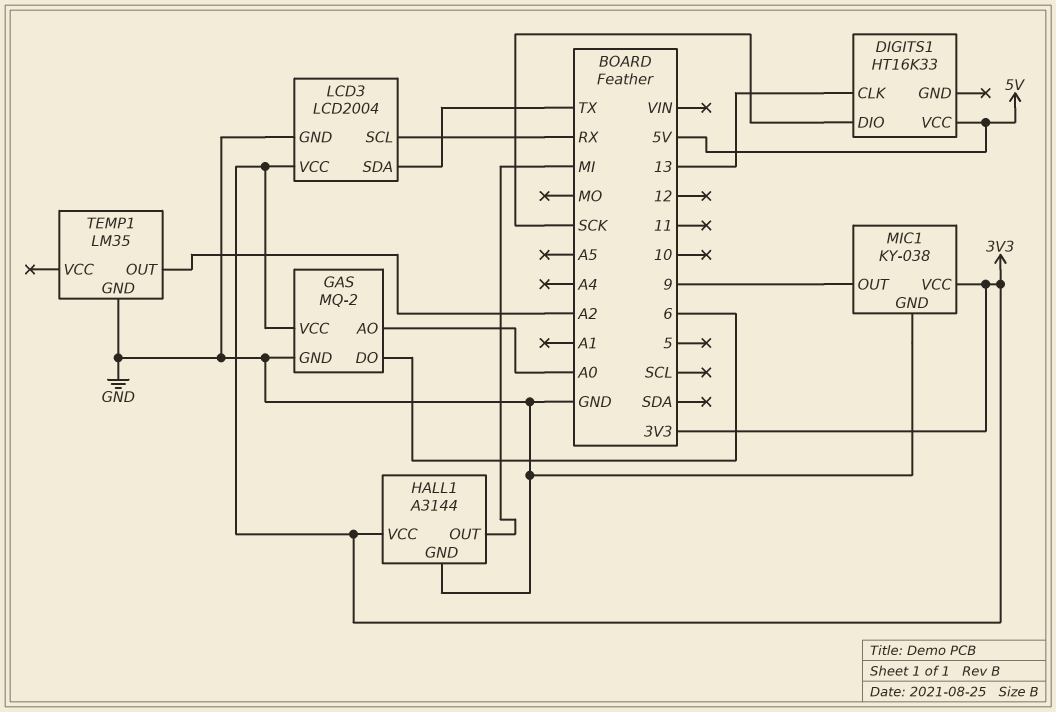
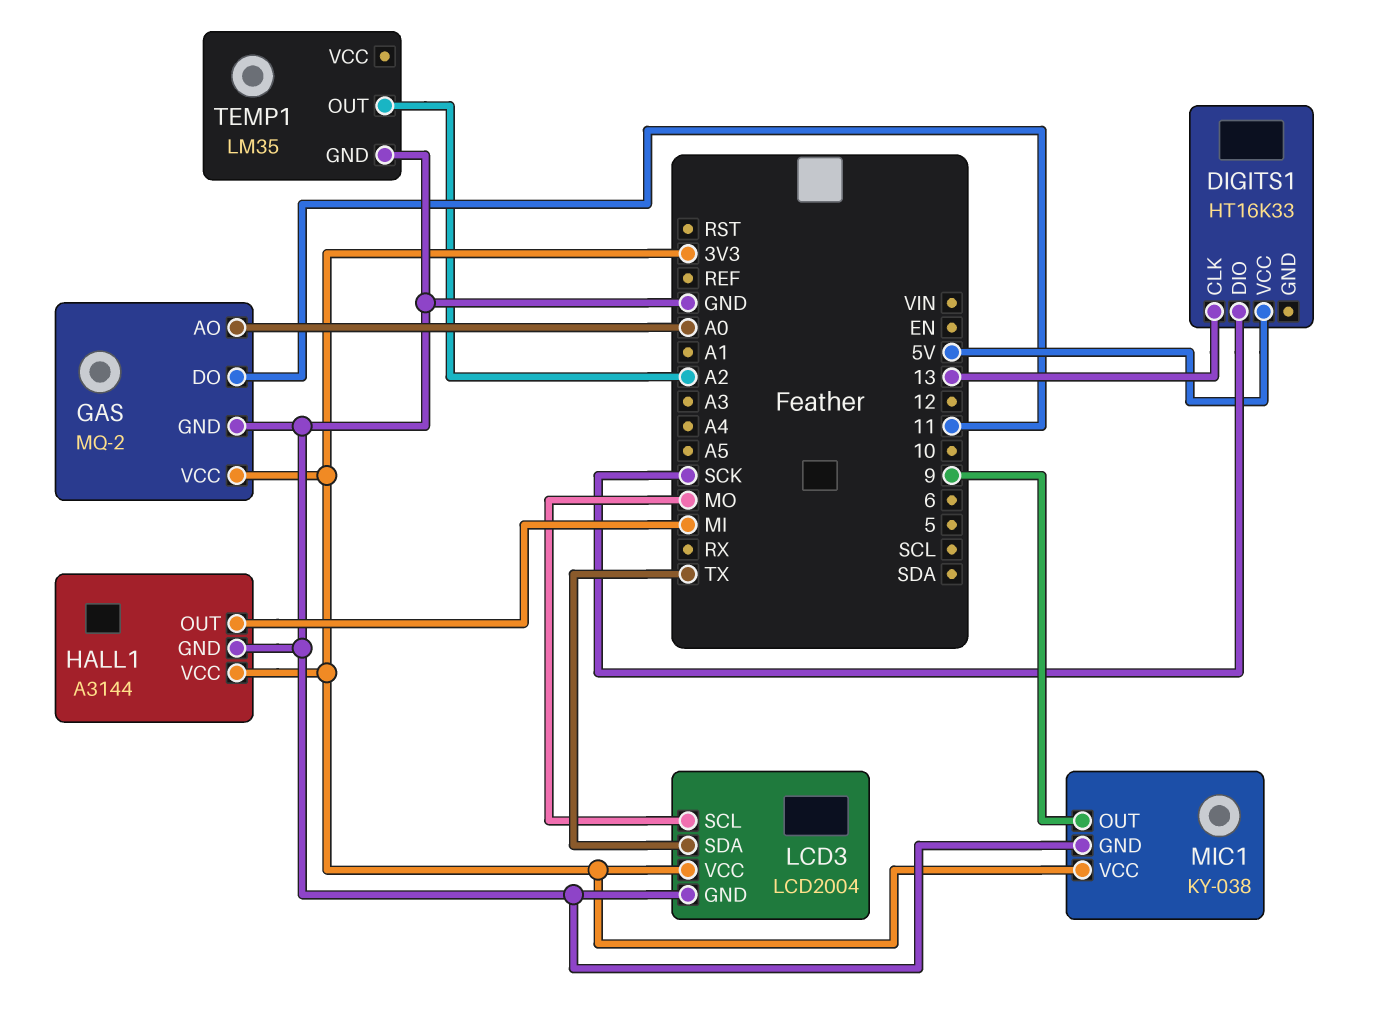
GAS pin DO: 6 -> 11
LCD3 pin SCL: RX -> MO

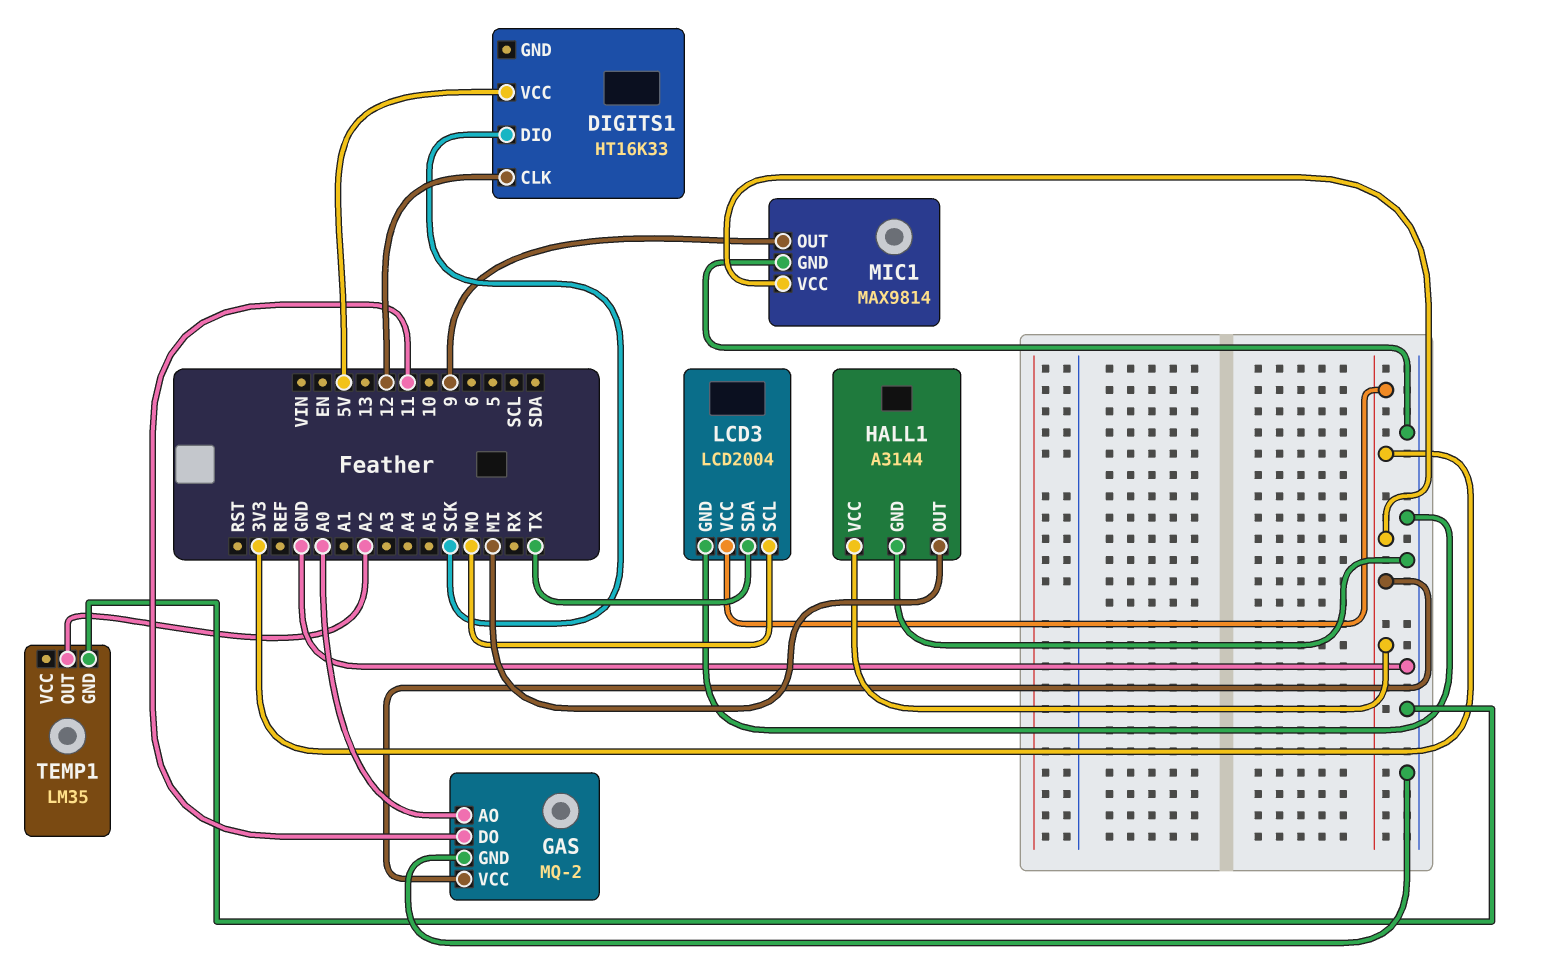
DIGITS1 pin CLK: 13 -> 12
MIC1: KY-038 -> MAX9814

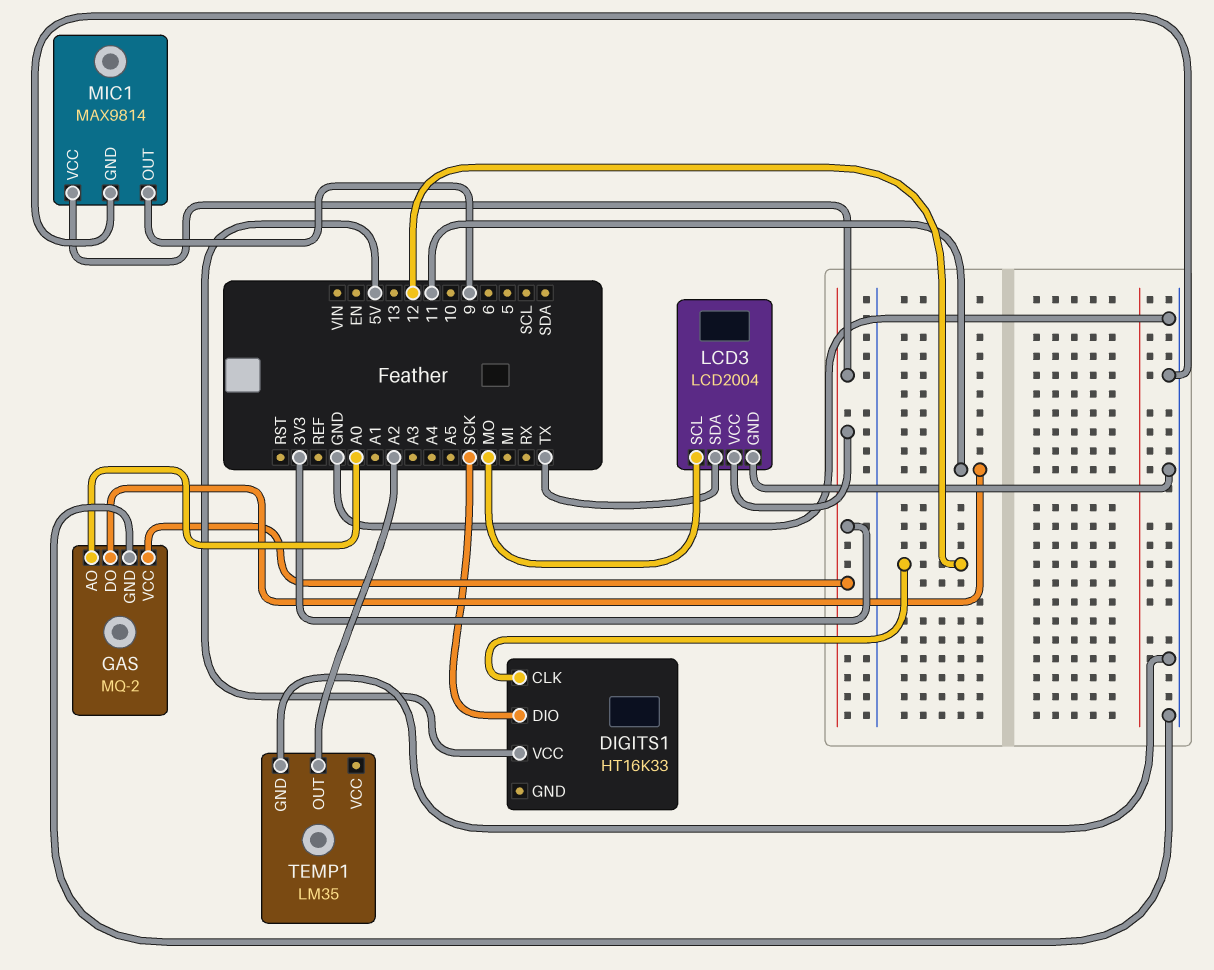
HALL1: A3144 -> none
HALL1 pin GND: GND -> none
HALL1 pin OUT: MI -> none
HALL1 pin VCC: 3V3 -> none

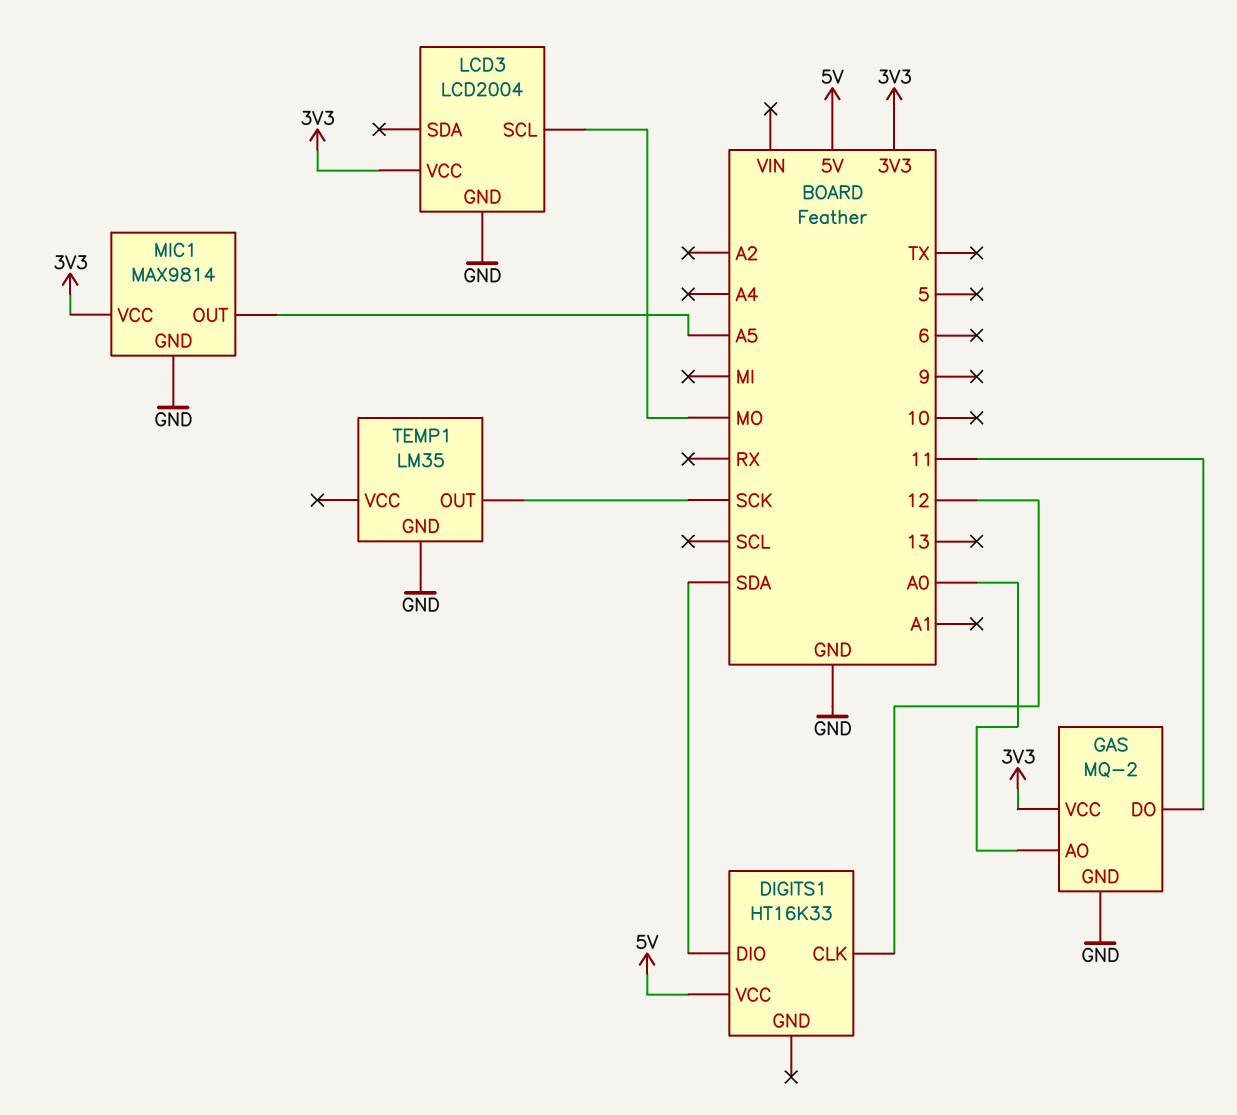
DIGITS1 pin DIO: SCK -> SDA
LCD3 pin SDA: TX -> none
MIC1 pin OUT: 9 -> A5
TEMP1 pin OUT: A2 -> SCK

